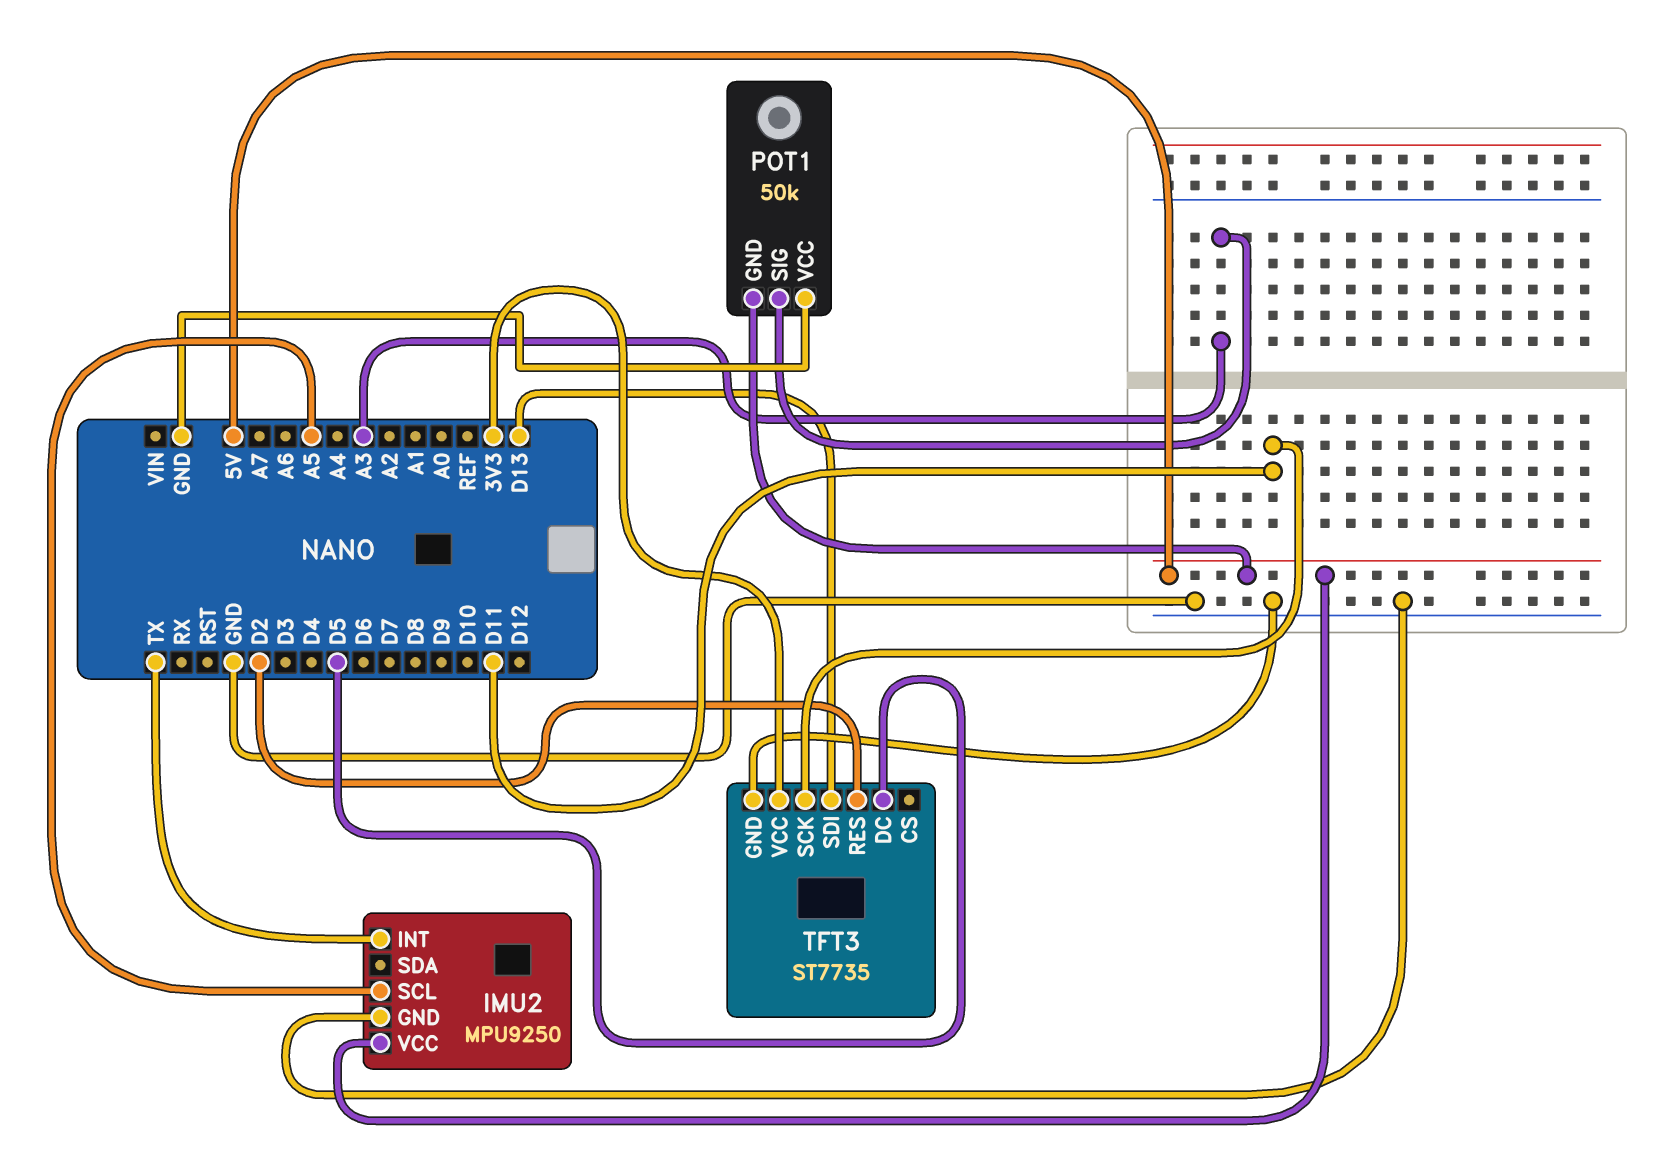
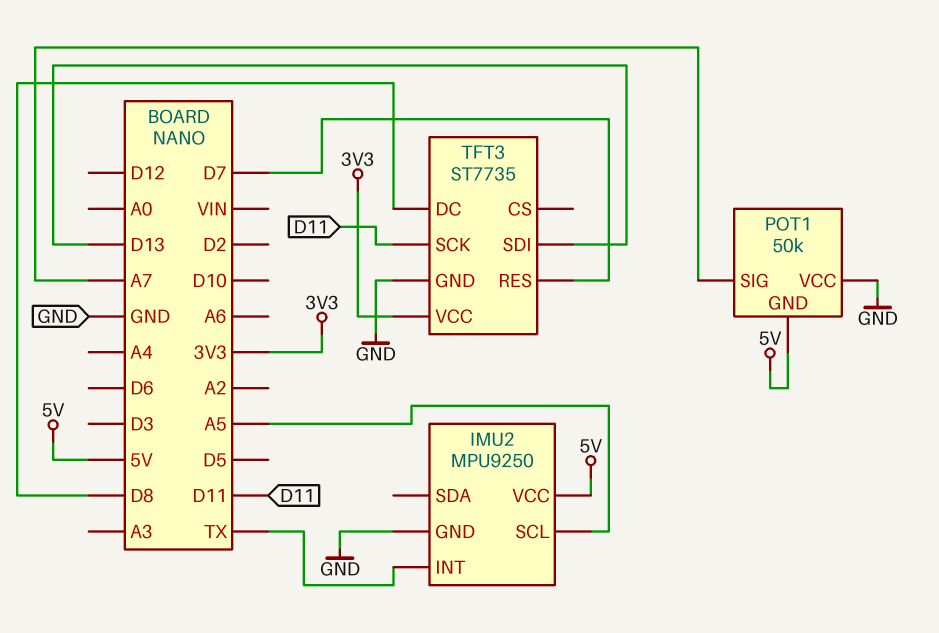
POT1 pin SIG: A3 -> A7
TFT3 pin DC: D5 -> D8
TFT3 pin RES: D2 -> D7

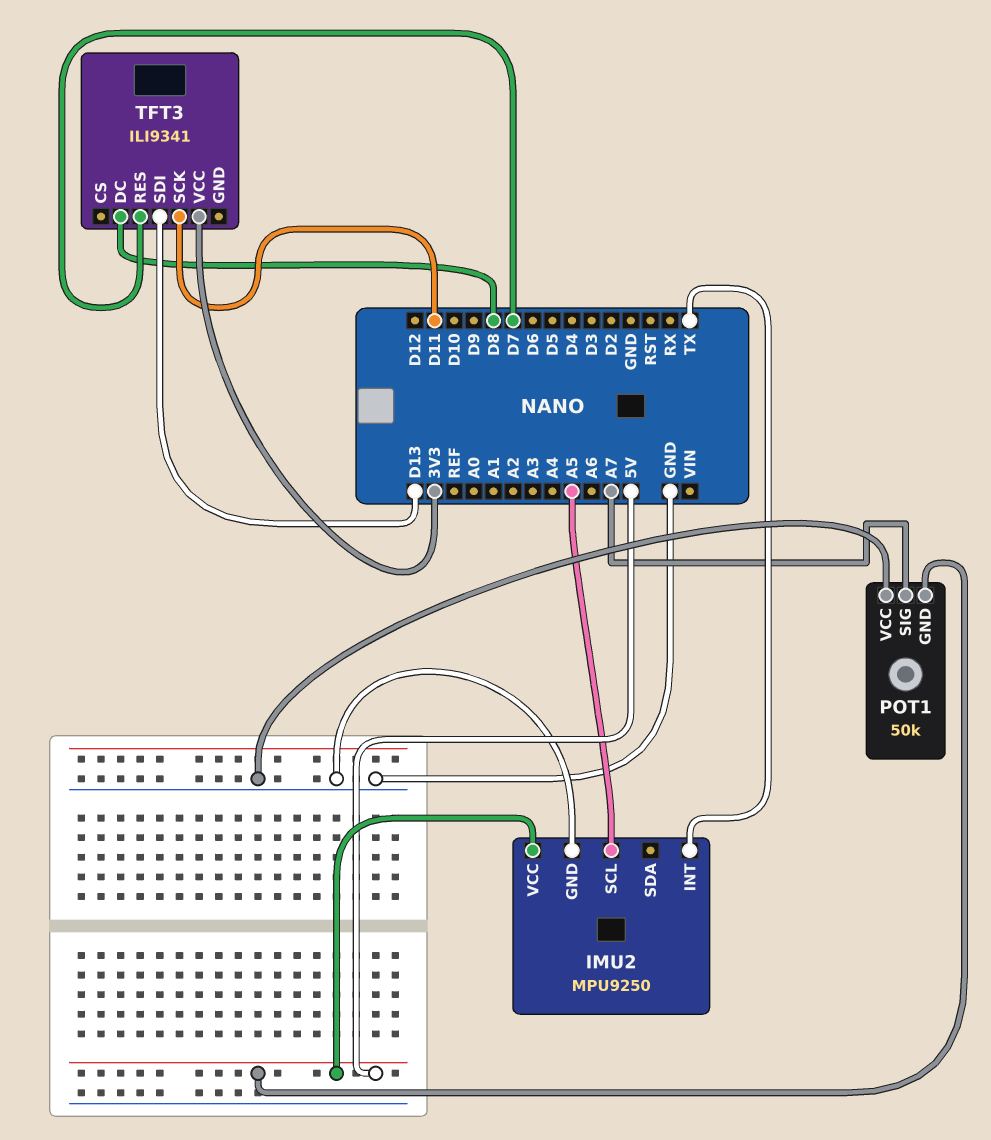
TFT3: ST7735 -> ILI9341
TFT3 pin GND: GND -> none

